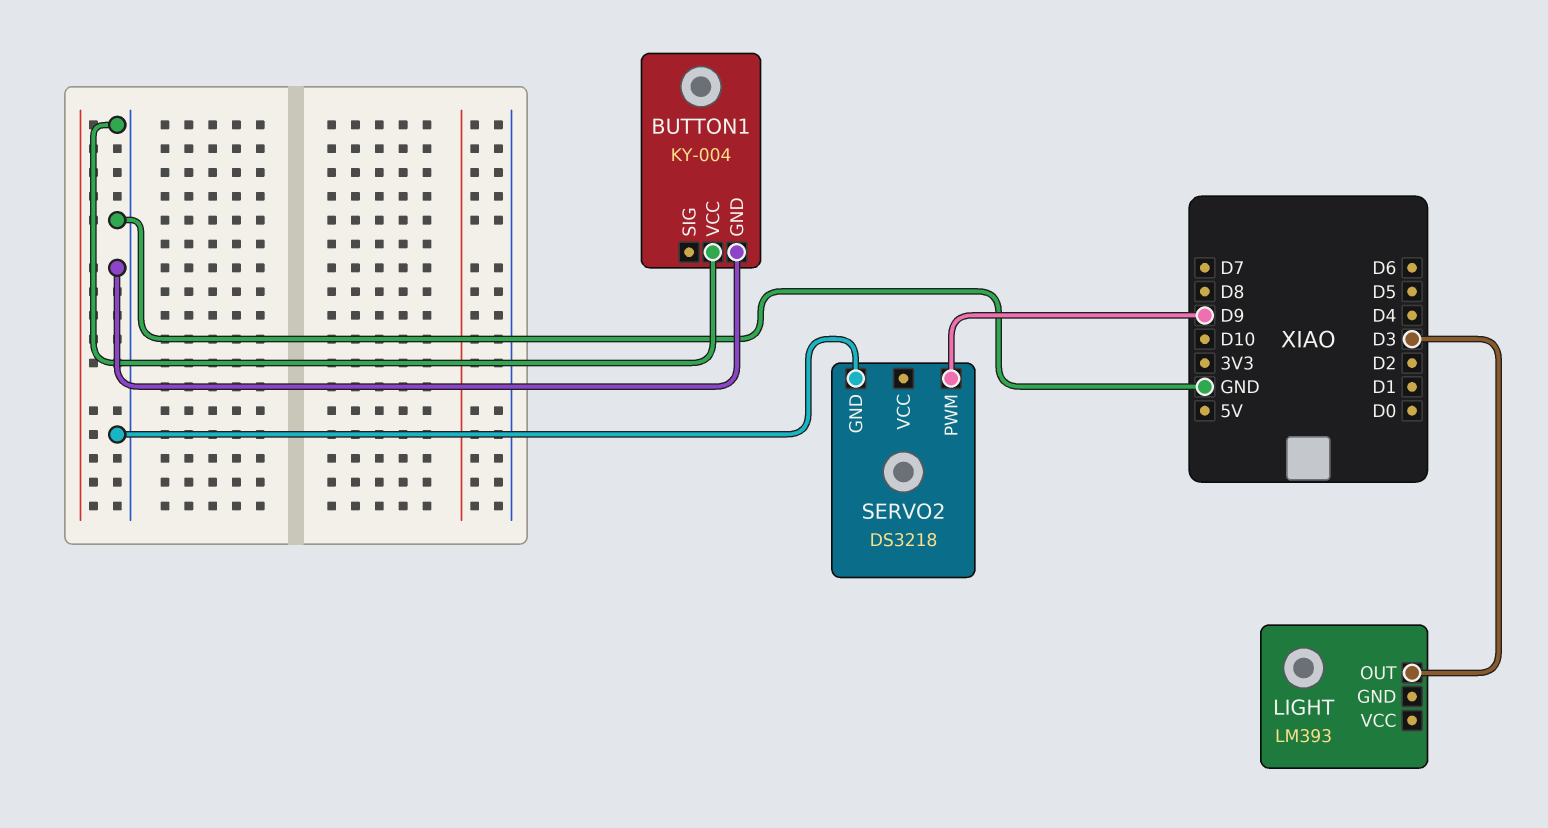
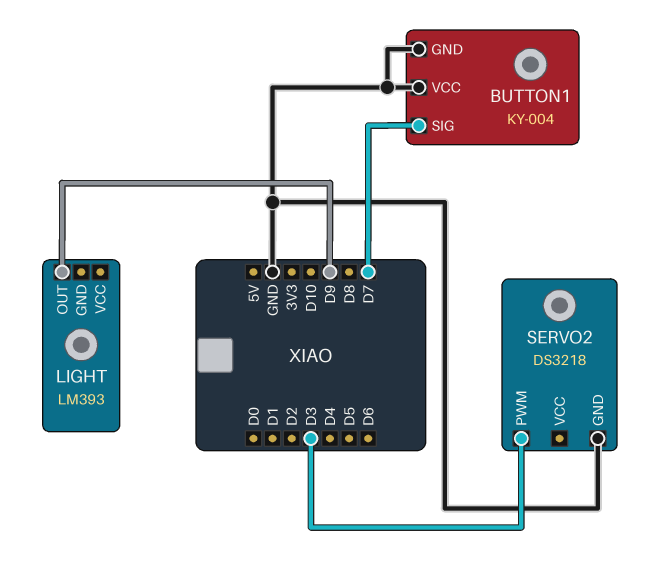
BUTTON1 pin SIG: none -> D7
LIGHT pin OUT: D3 -> D9
SERVO2 pin PWM: D9 -> D3

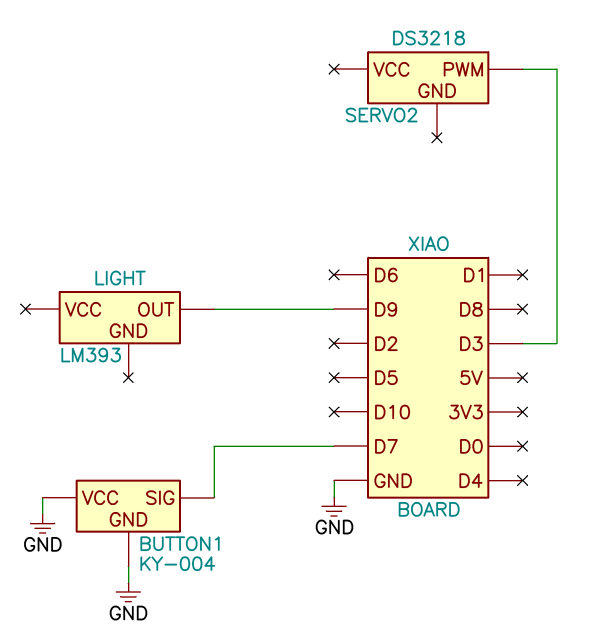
SERVO2 pin GND: GND -> none

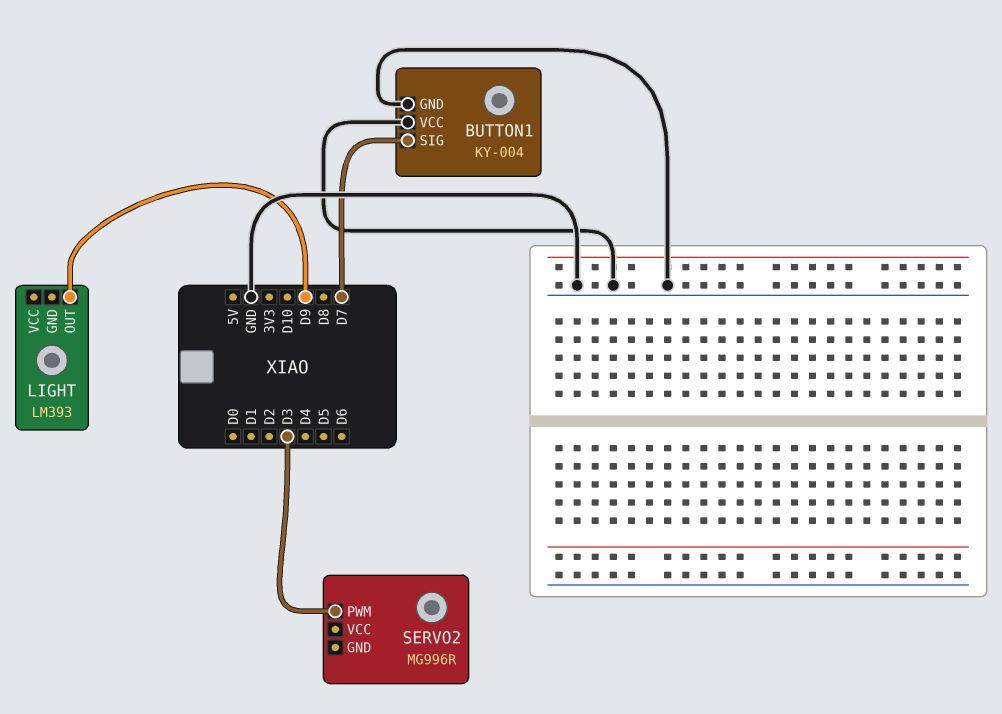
SERVO2: DS3218 -> MG996R

